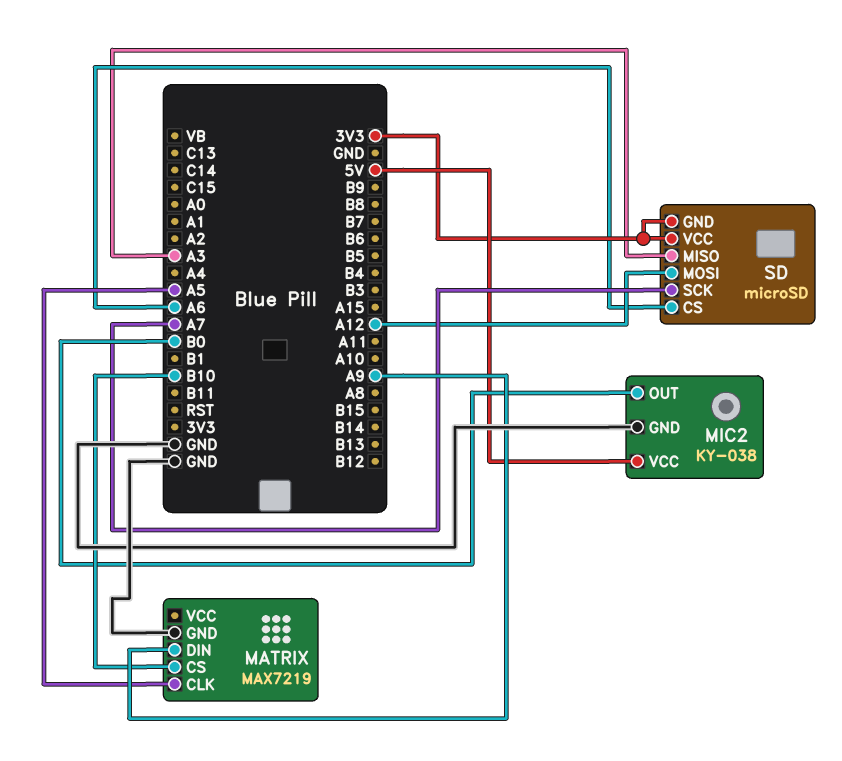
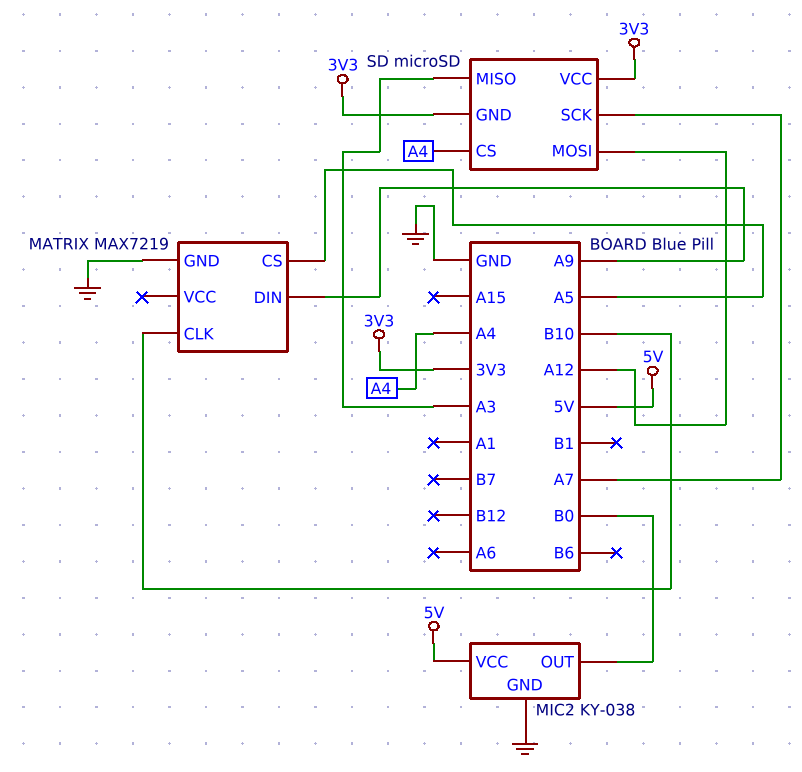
MATRIX pin CLK: A5 -> B10
MATRIX pin CS: B10 -> A5
SD pin CS: A6 -> A4

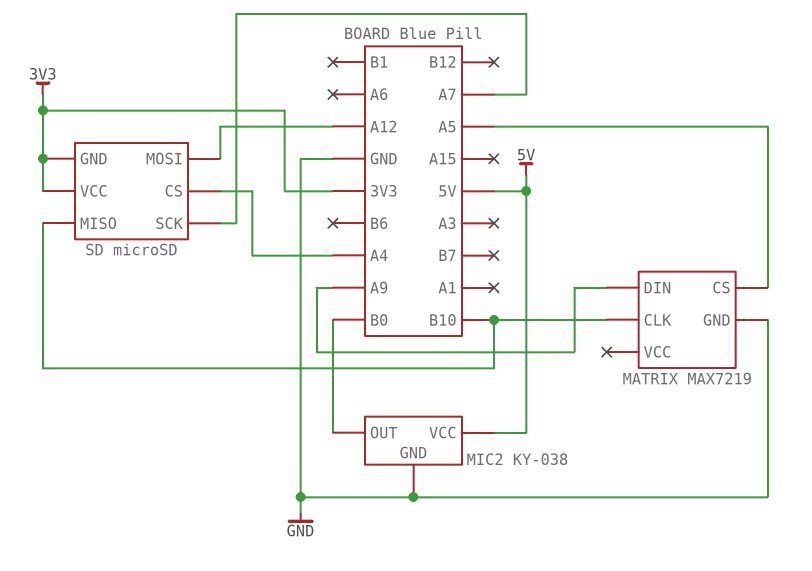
SD pin MISO: A3 -> B10

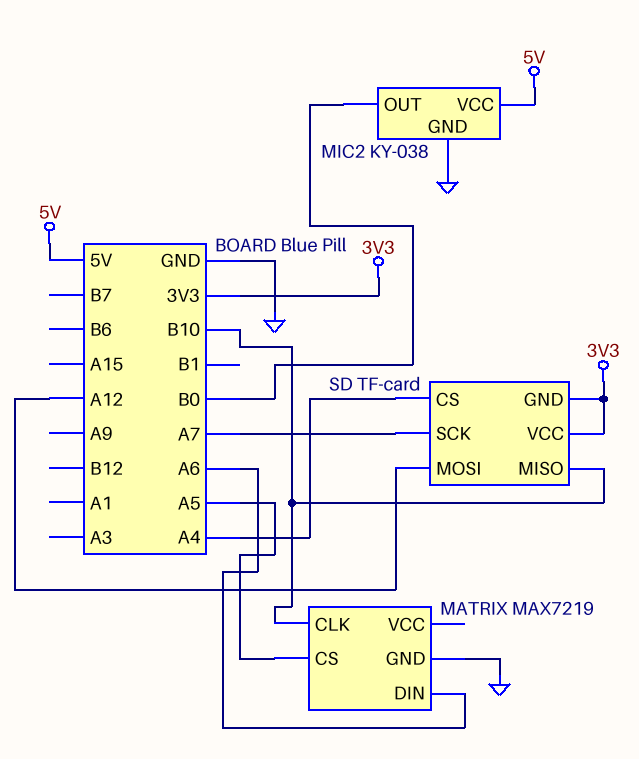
MATRIX pin DIN: A9 -> A6
SD: microSD -> TF-card

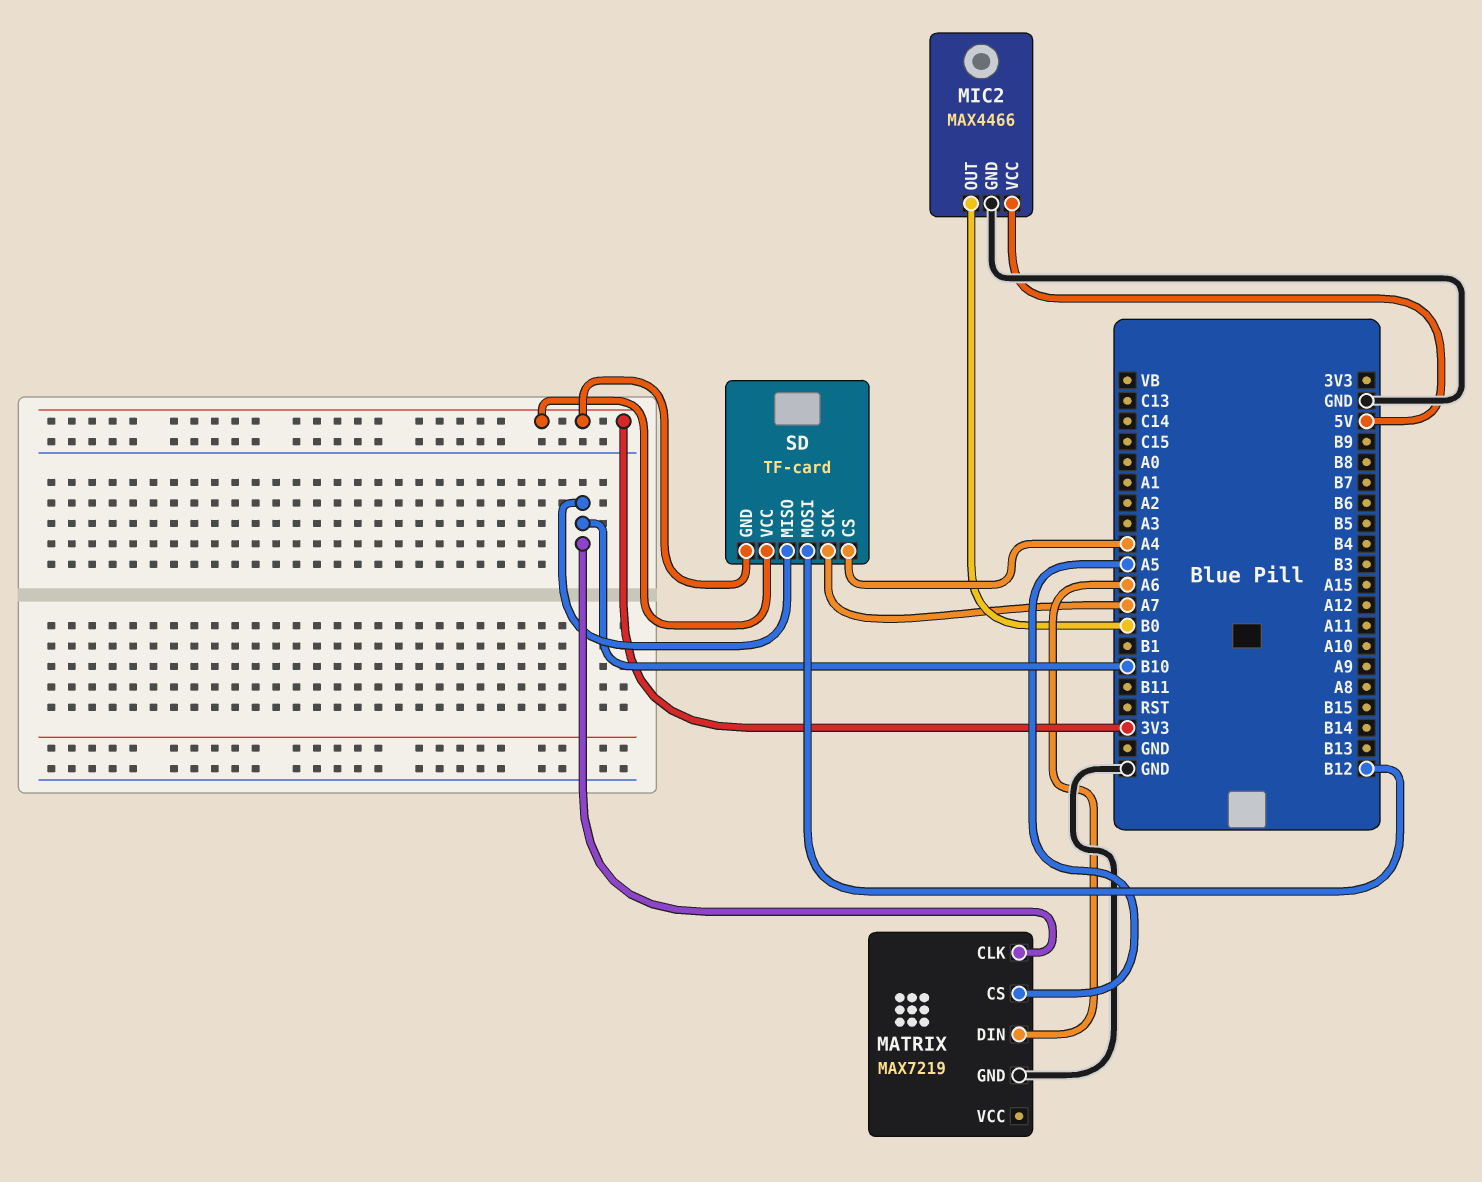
MIC2: KY-038 -> MAX4466
SD pin MOSI: A12 -> B12

